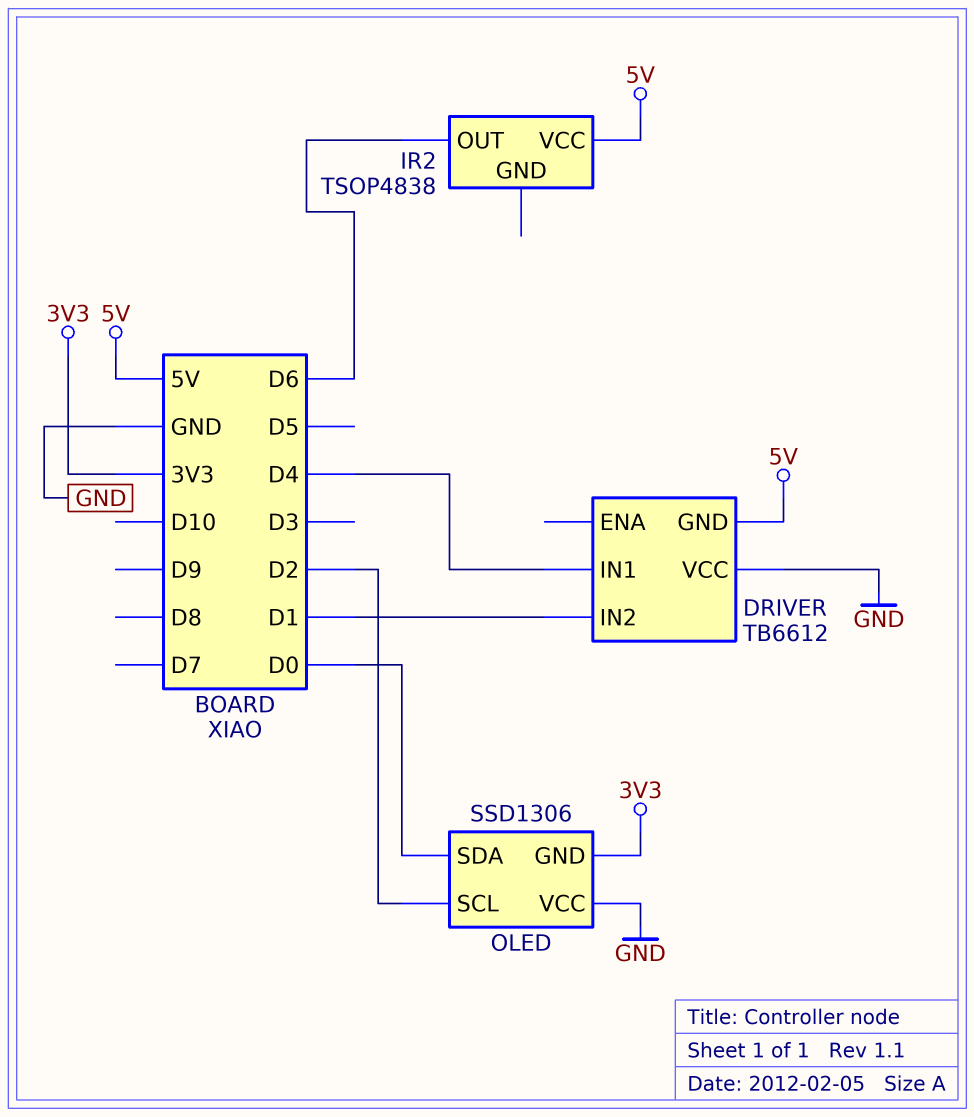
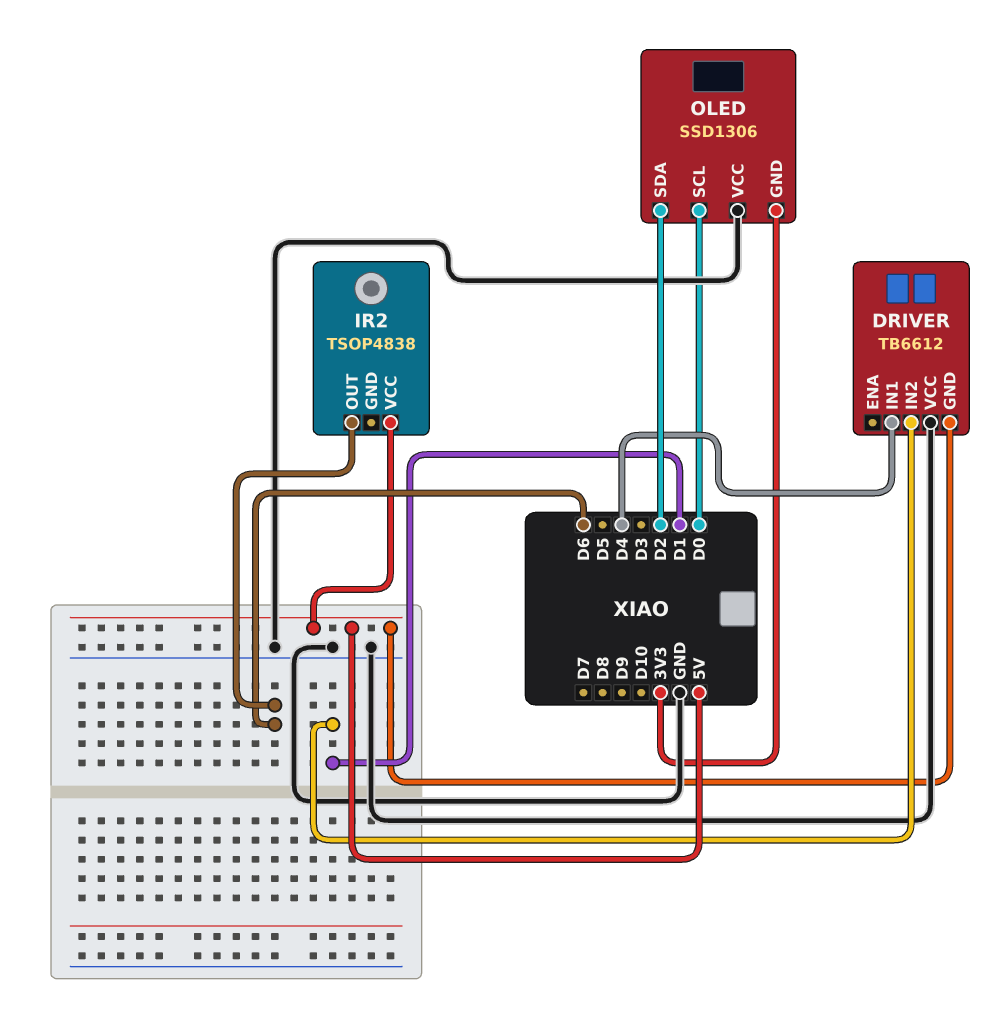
OLED pin SCL: D2 -> D0
OLED pin SDA: D0 -> D2

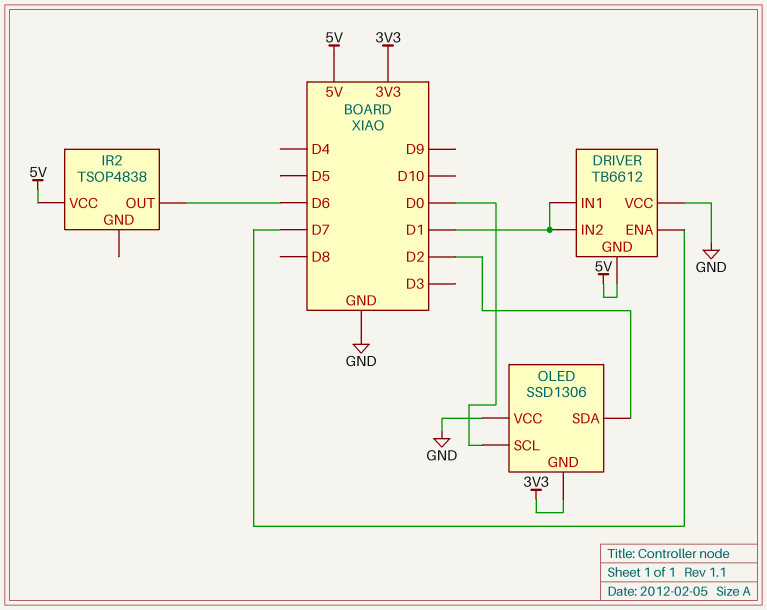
DRIVER pin ENA: none -> D7
DRIVER pin IN1: D4 -> D1

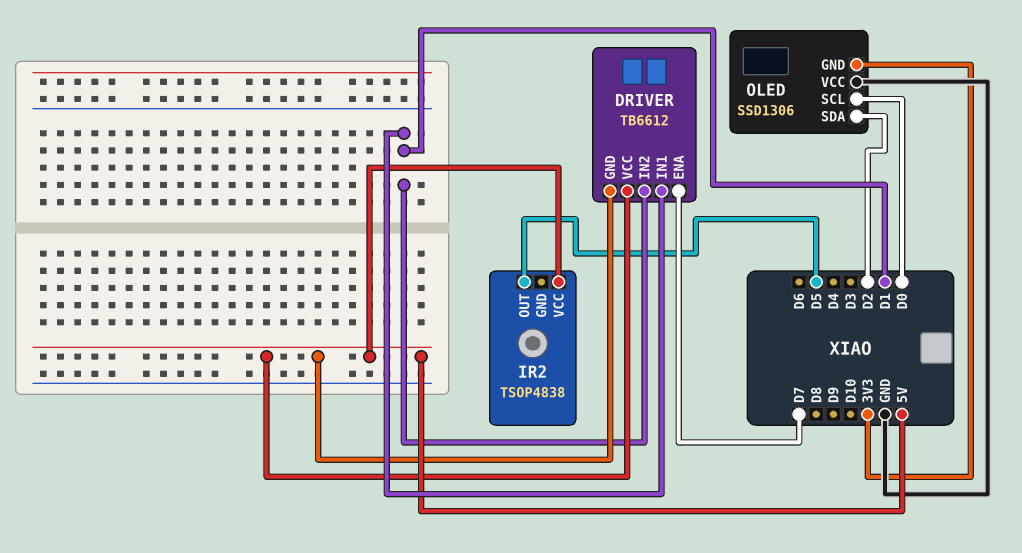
DRIVER pin VCC: GND -> 5V
IR2 pin OUT: D6 -> D5

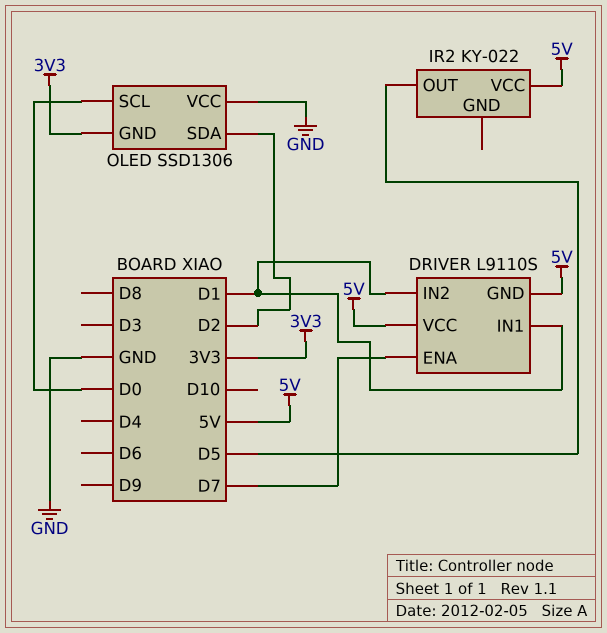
DRIVER: TB6612 -> L9110S
IR2: TSOP4838 -> KY-022

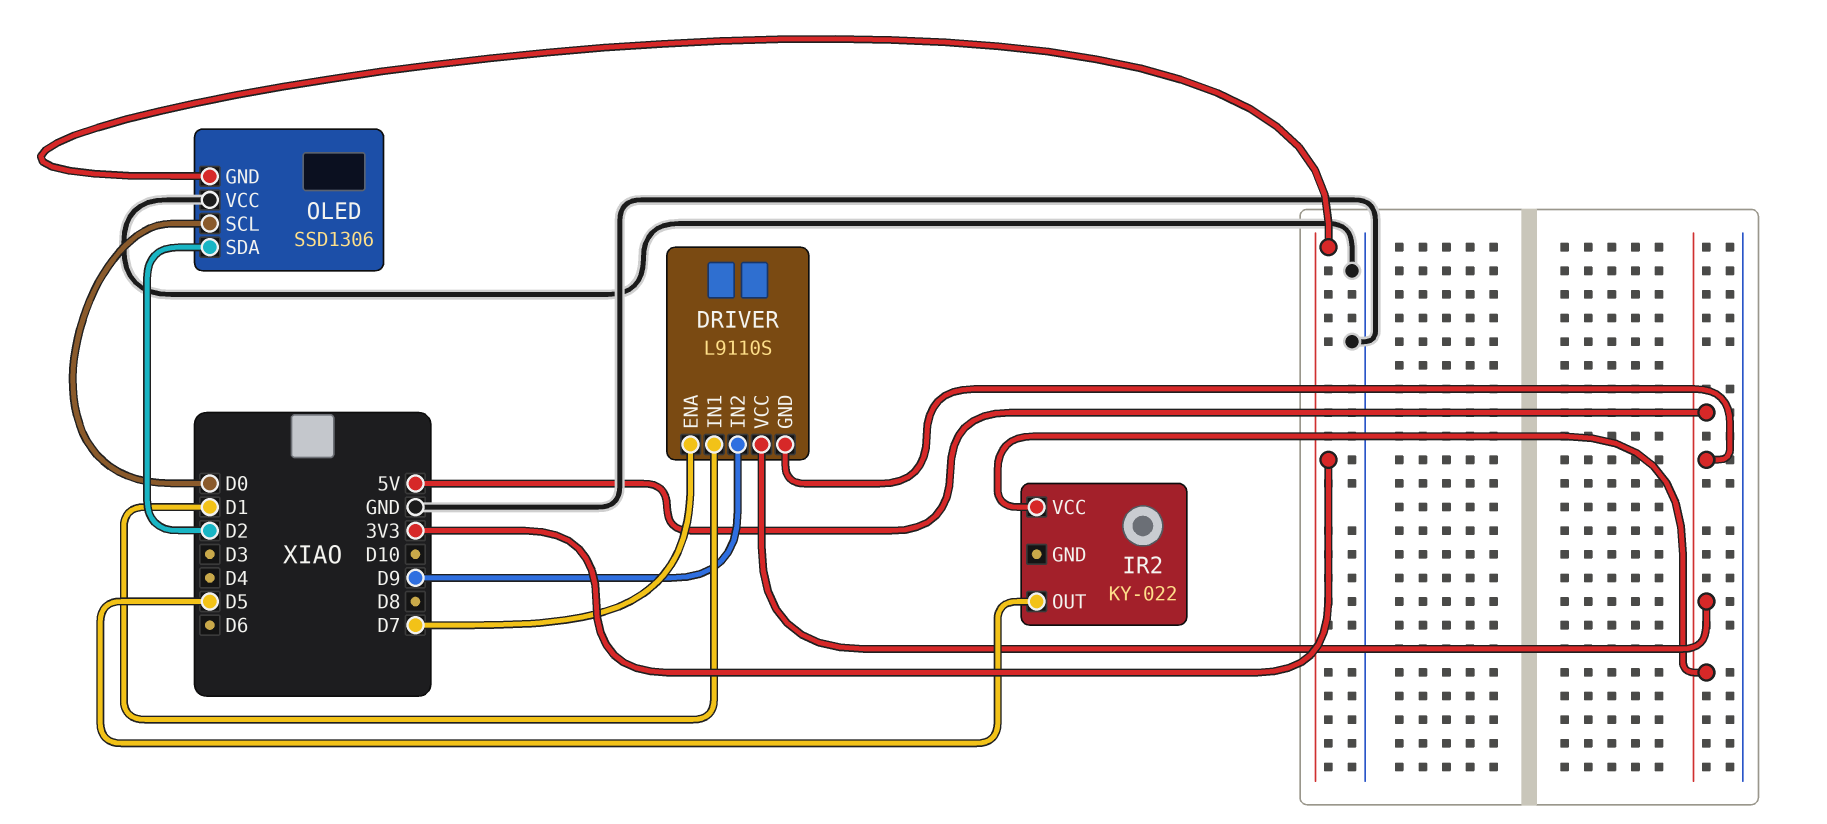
DRIVER pin IN2: D1 -> D9

